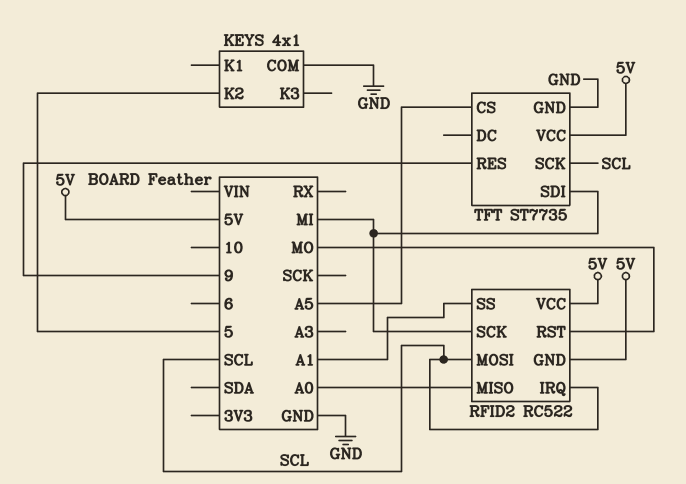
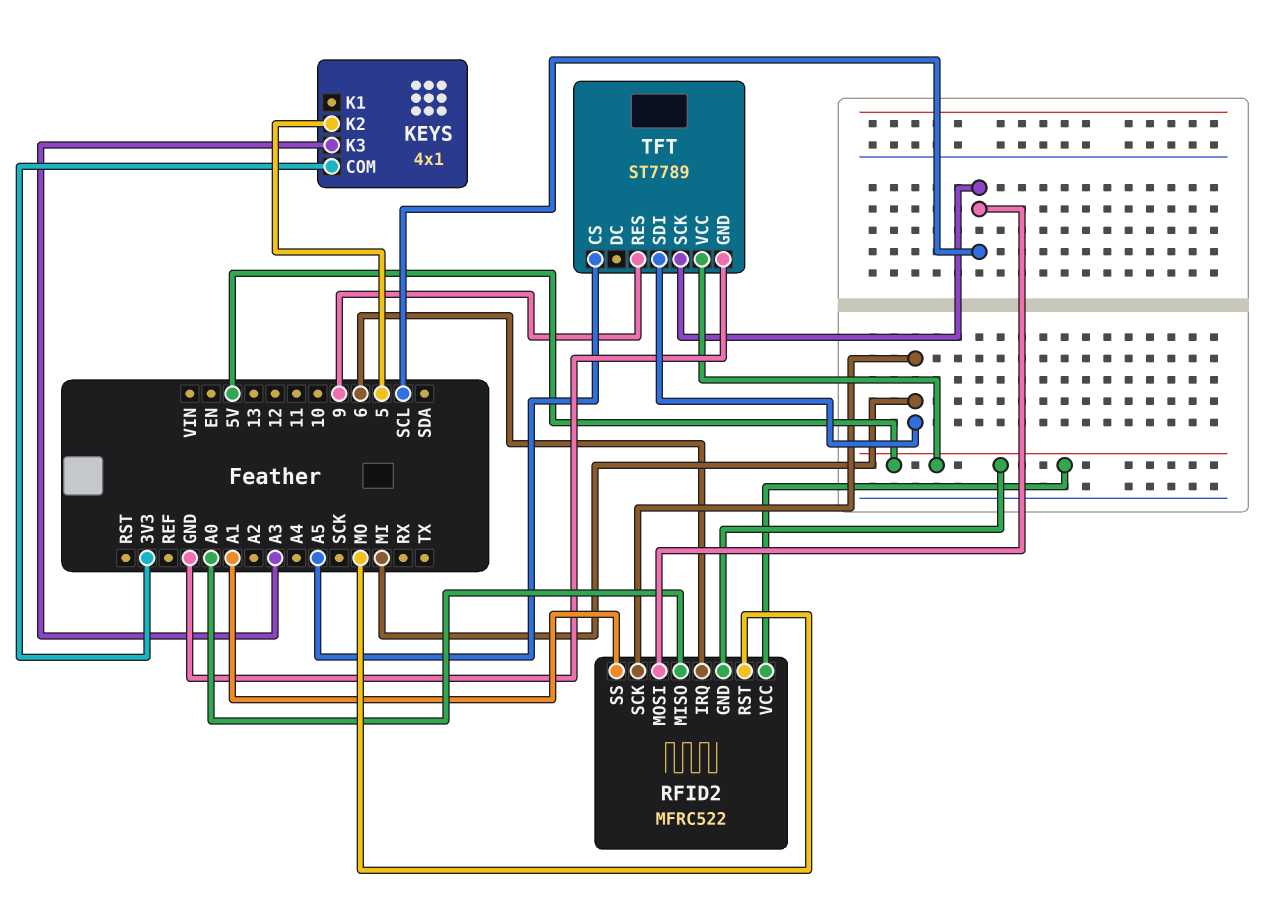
KEYS pin COM: GND -> 3V3
KEYS pin K3: none -> A3
RFID2: RC522 -> MFRC522
RFID2 pin IRQ: SCL -> 6
TFT: ST7735 -> ST7789

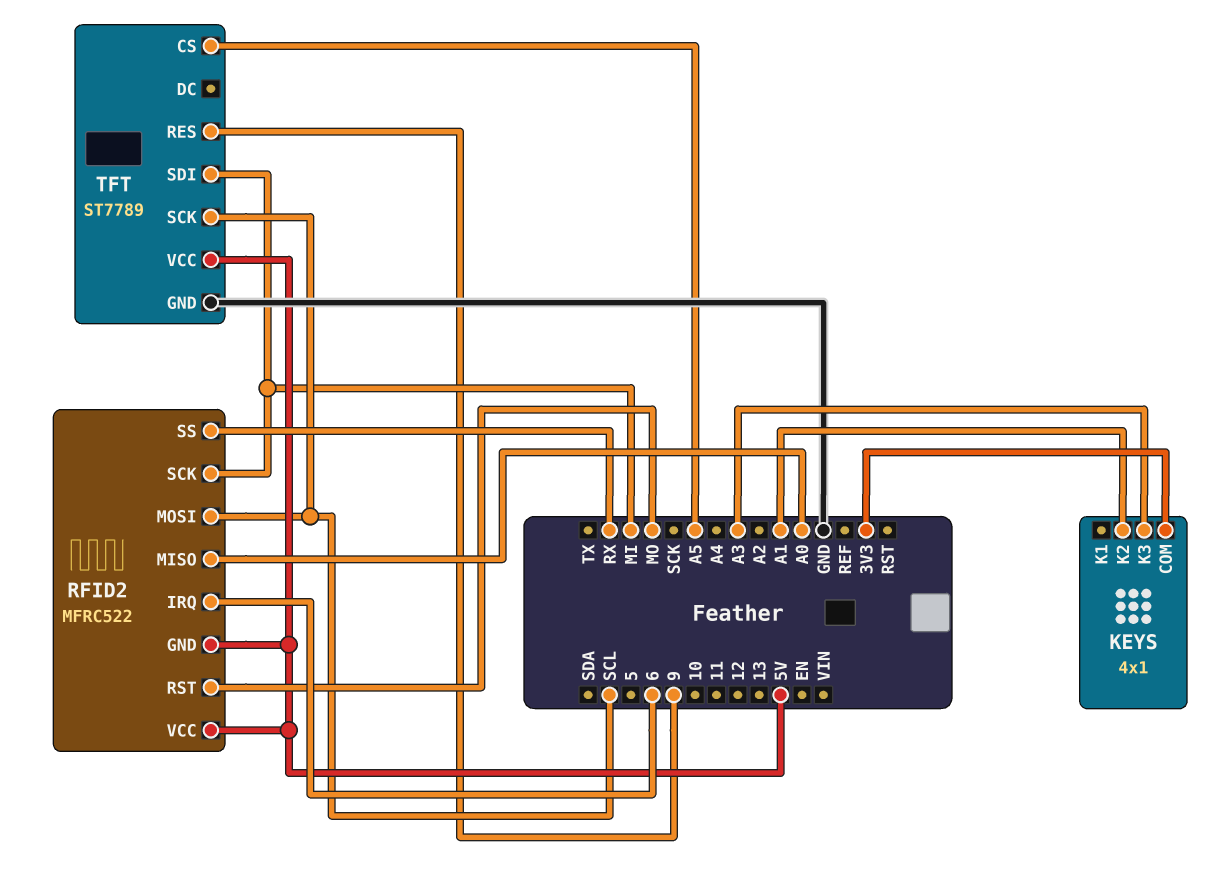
KEYS pin K2: 5 -> A1
RFID2 pin SS: A1 -> RX

